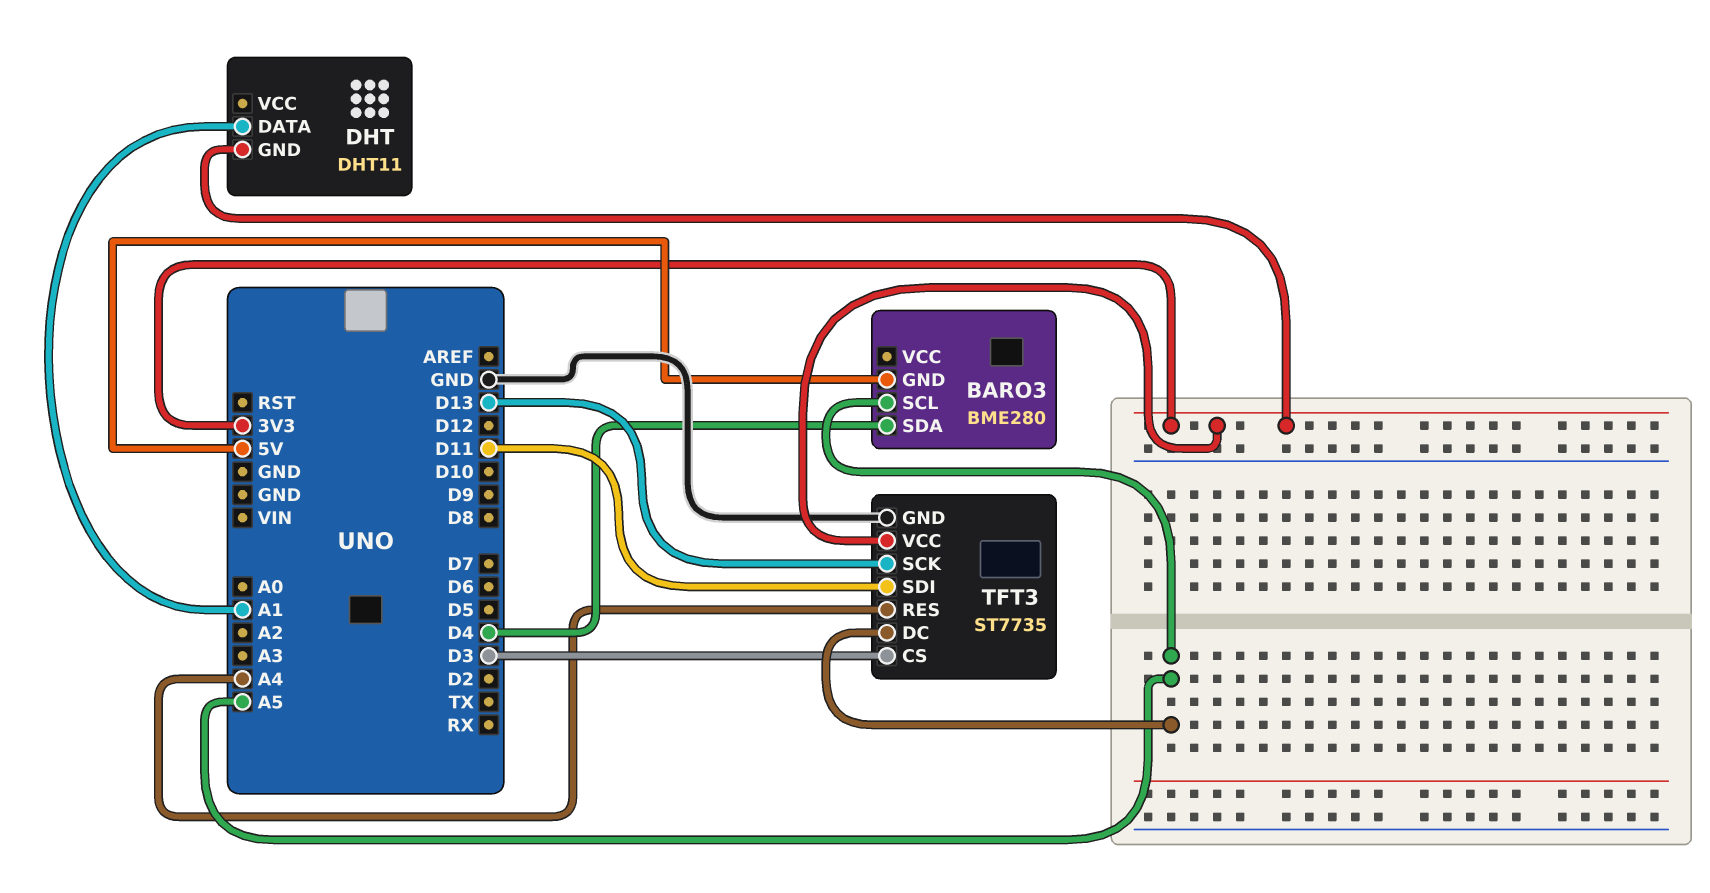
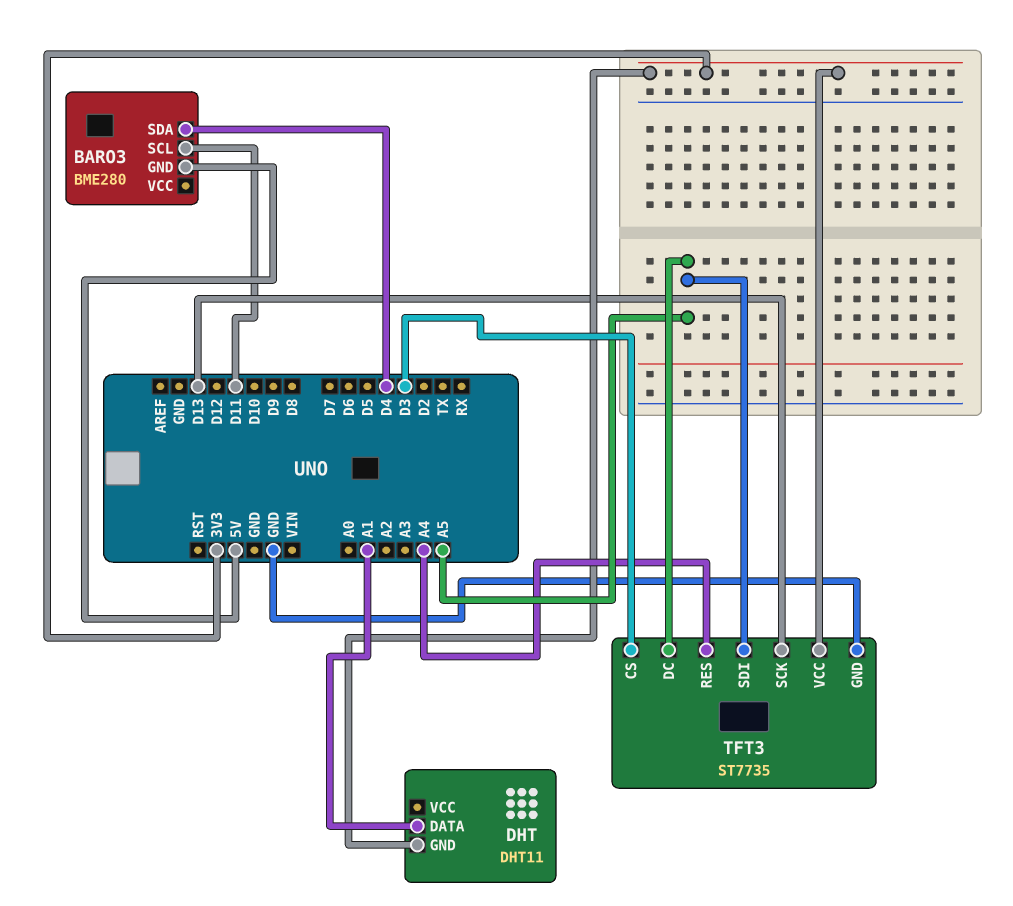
BARO3 pin SCL: A5 -> D11
TFT3 pin SDI: D11 -> A5

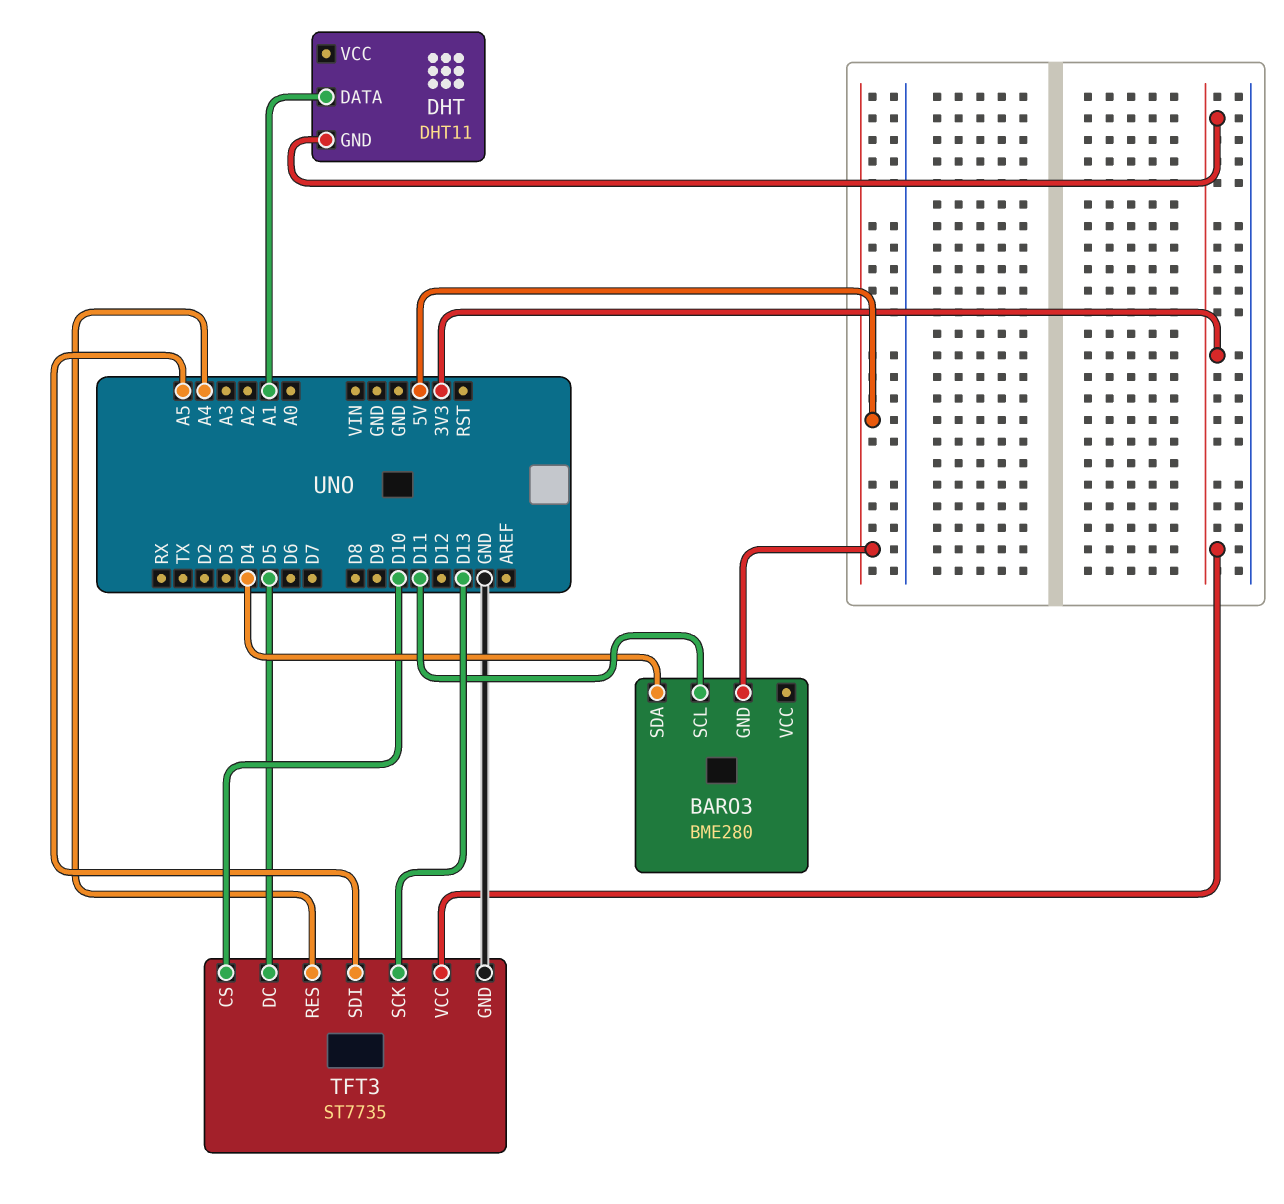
TFT3 pin CS: D3 -> D10
TFT3 pin DC: A5 -> D5

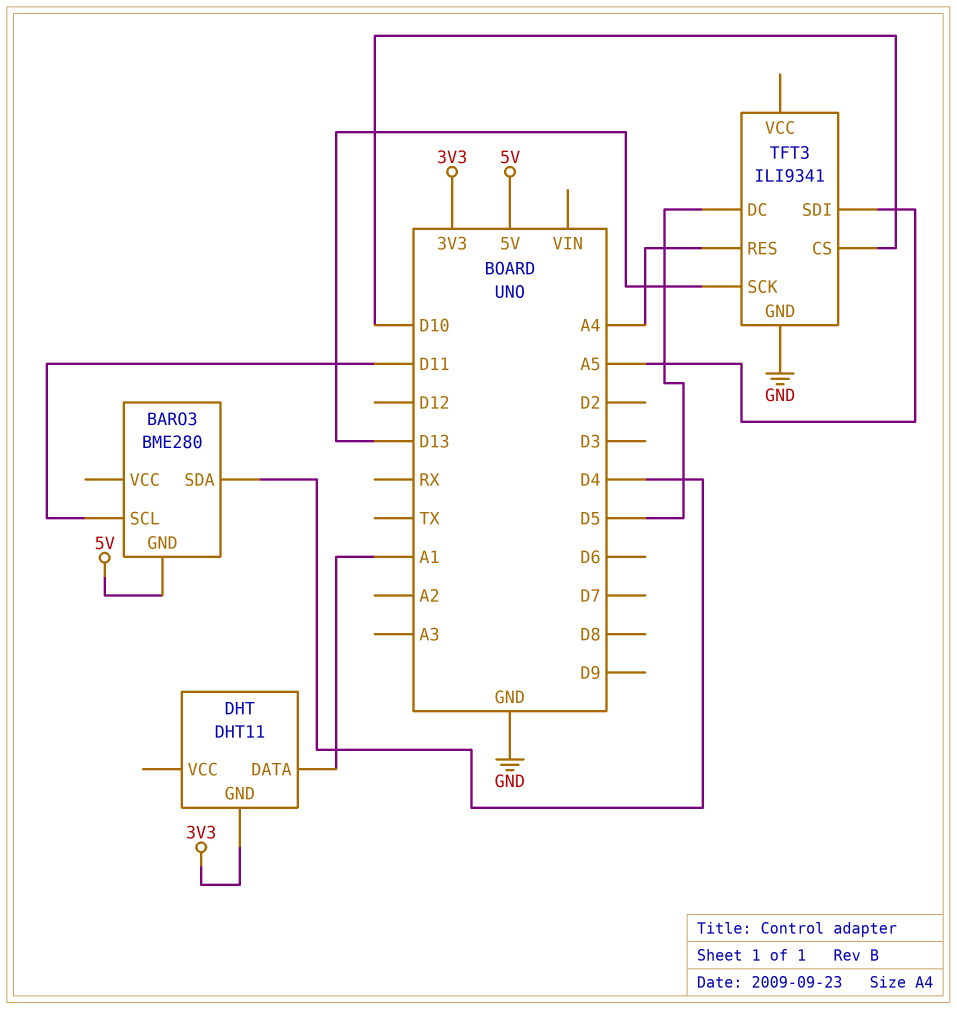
TFT3: ST7735 -> ILI9341
TFT3 pin VCC: 3V3 -> none

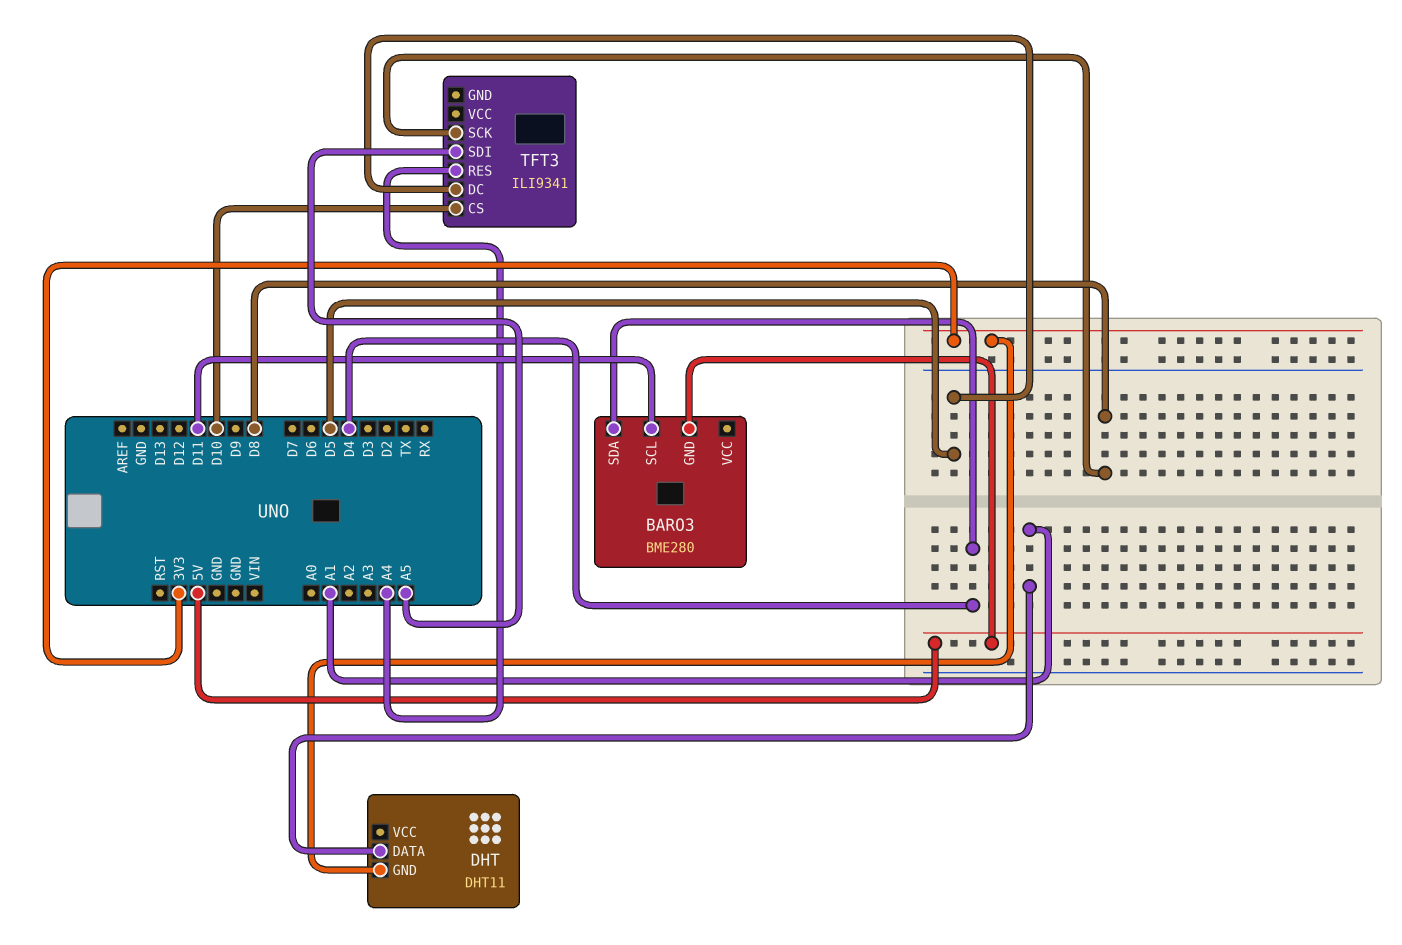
TFT3 pin GND: GND -> none
TFT3 pin SCK: D13 -> D8

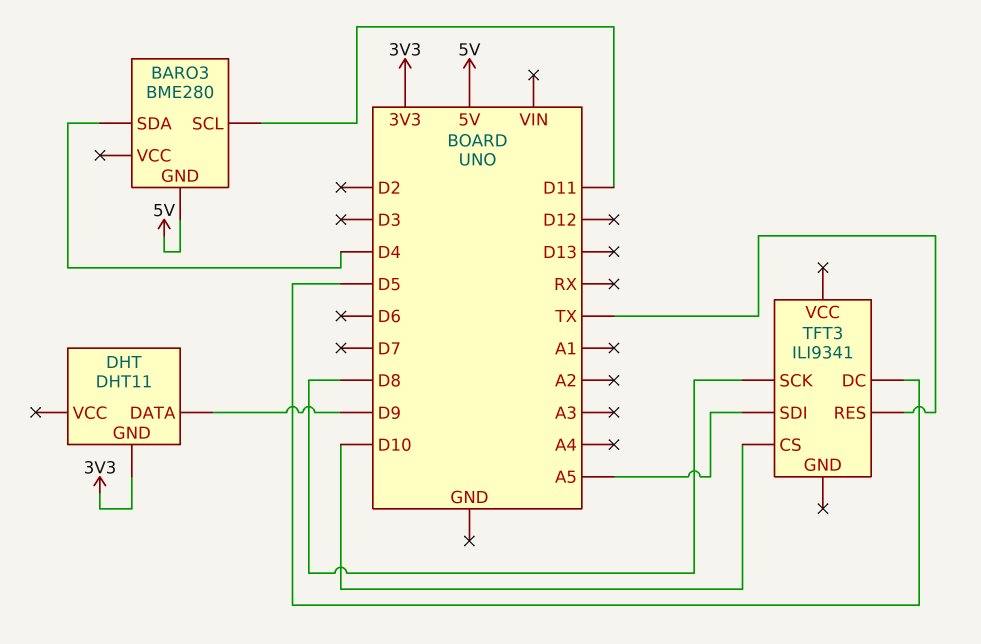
DHT pin DATA: A1 -> D9
TFT3 pin RES: A4 -> TX

